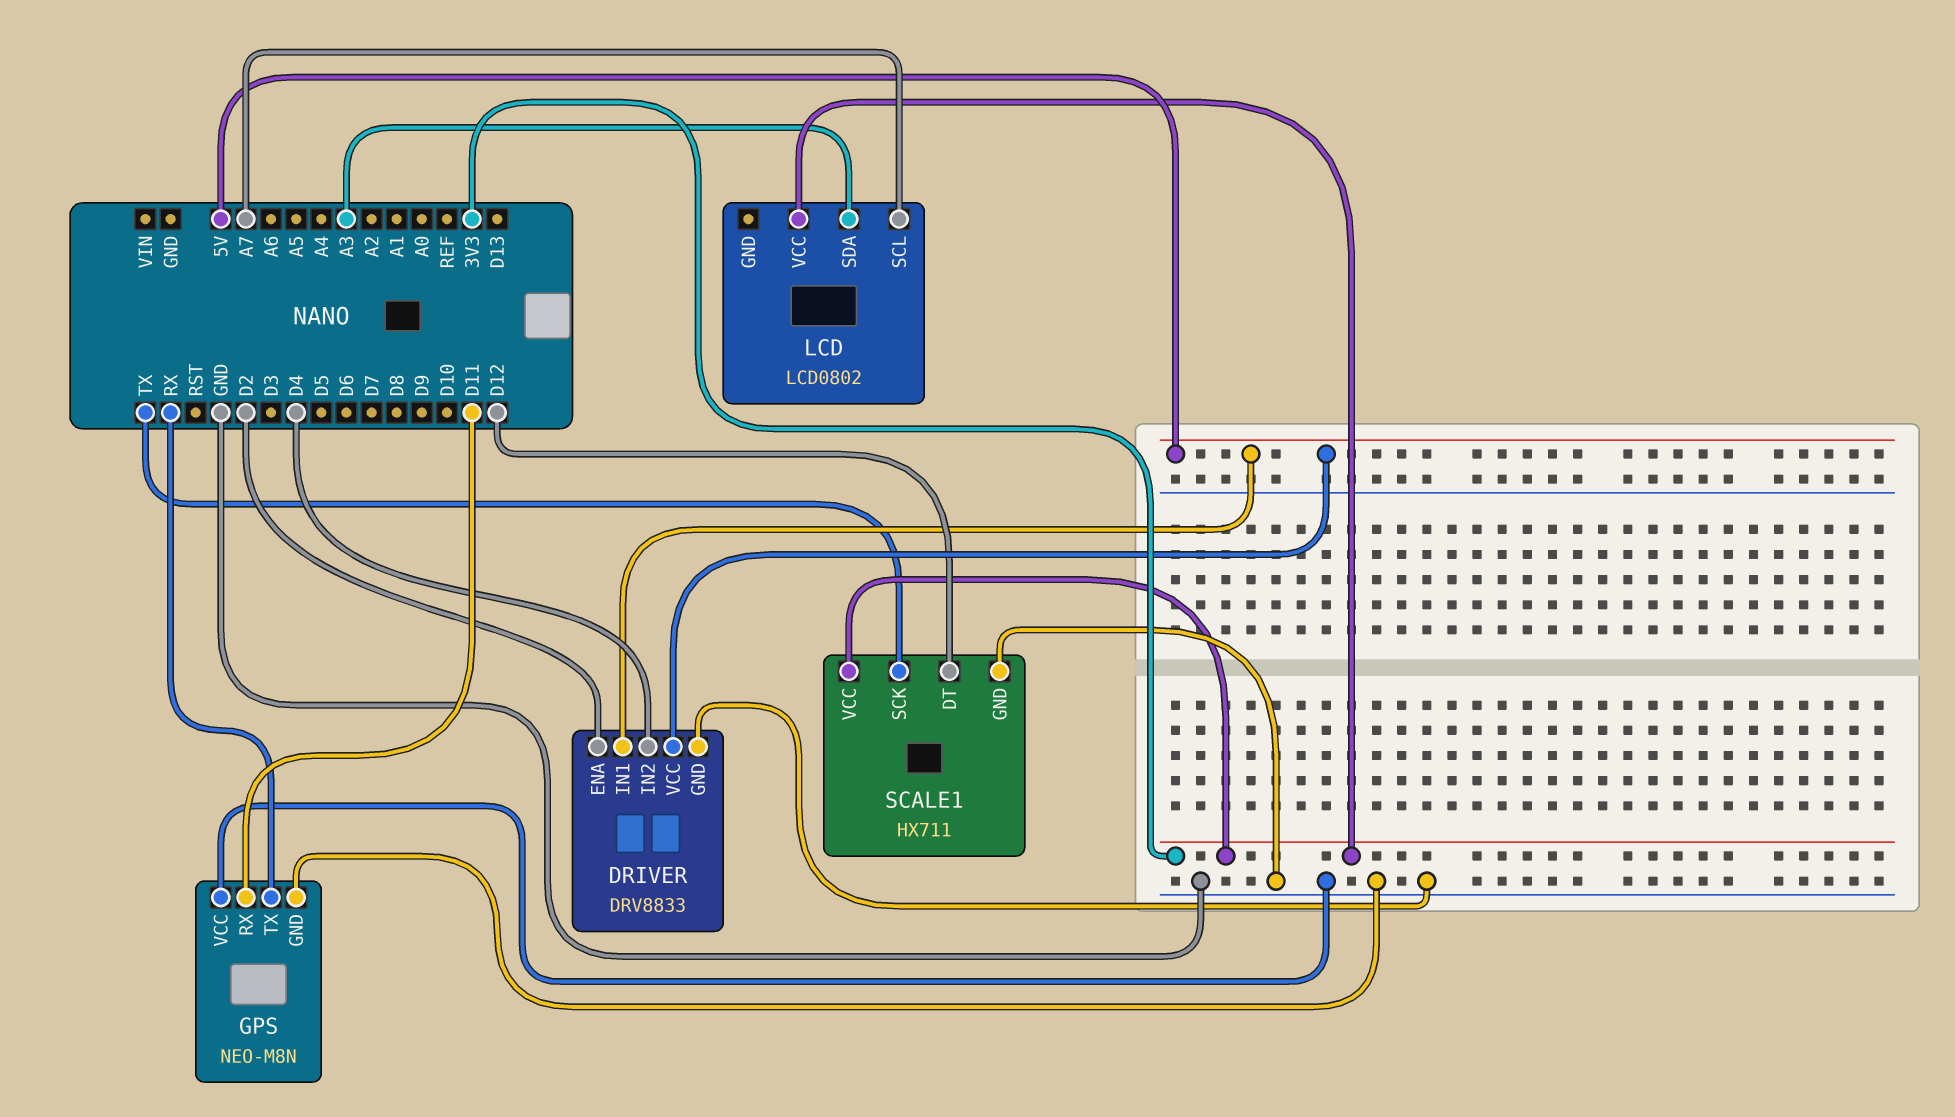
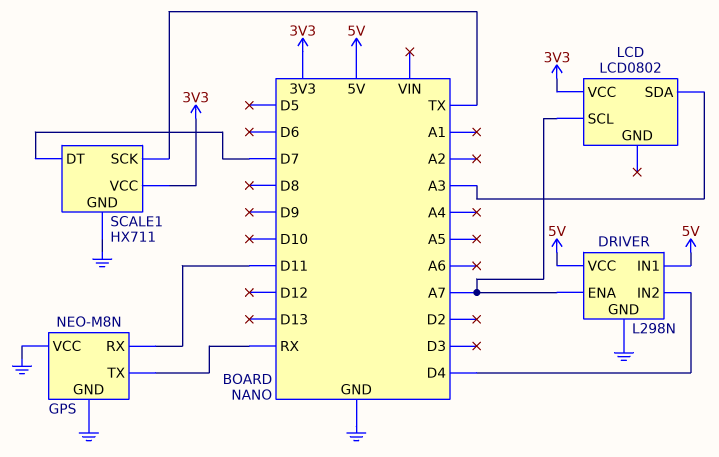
DRIVER: DRV8833 -> L298N
DRIVER pin ENA: D2 -> A7
SCALE1 pin DT: D12 -> D7

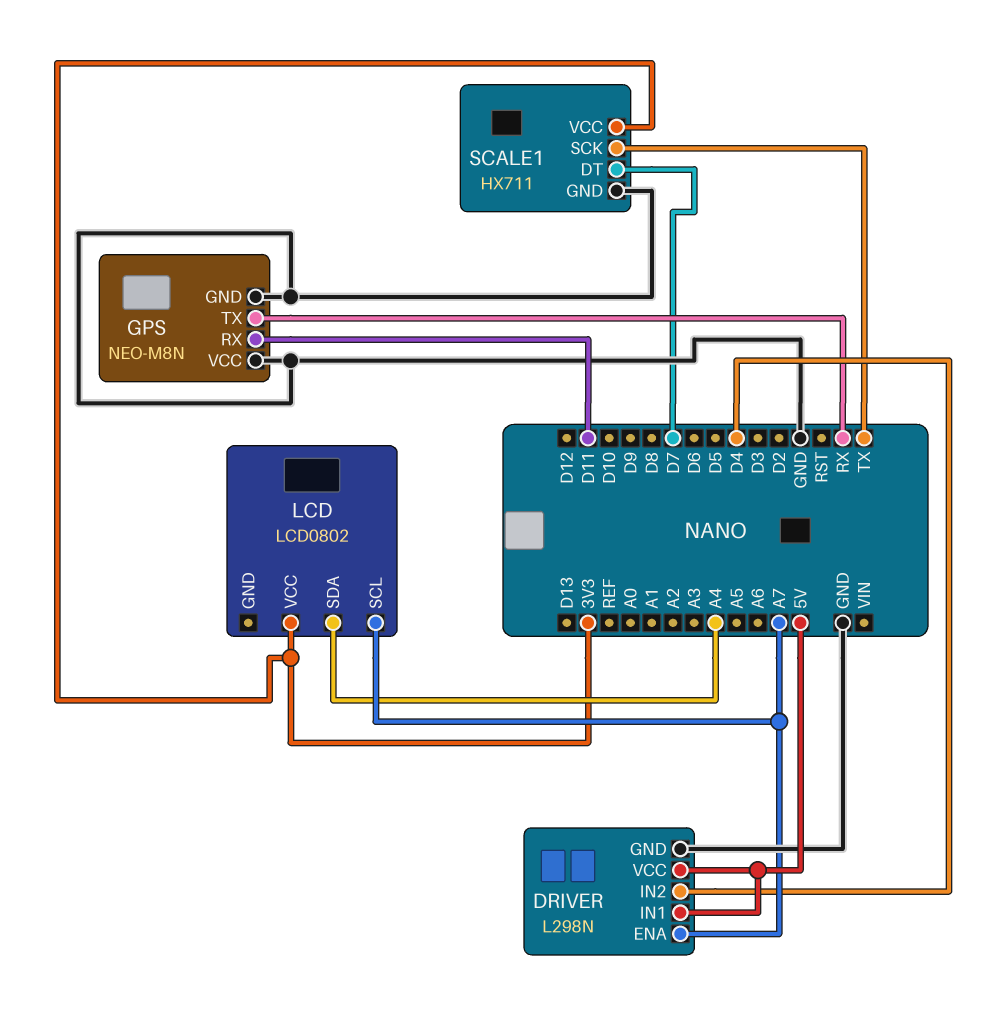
LCD pin SDA: A3 -> A4

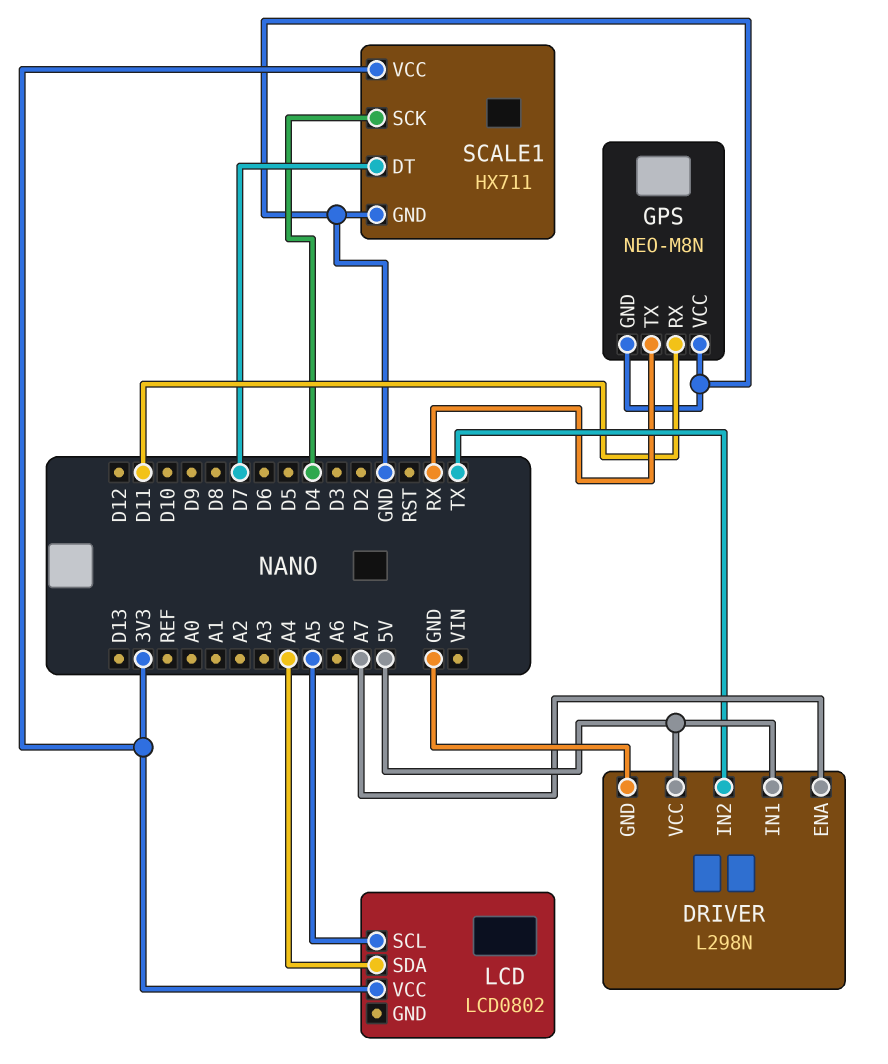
DRIVER pin IN2: D4 -> TX
LCD pin SCL: A7 -> A5
SCALE1 pin SCK: TX -> D4

